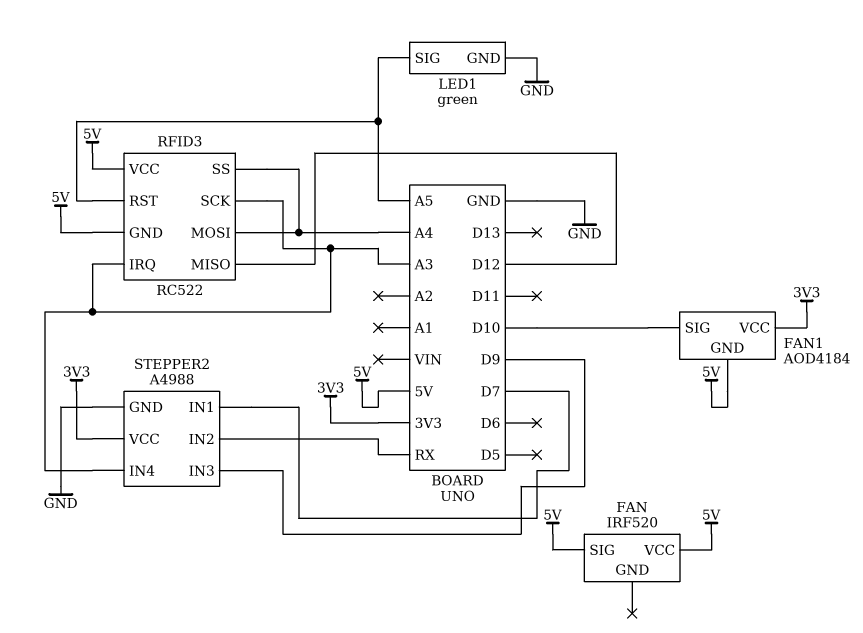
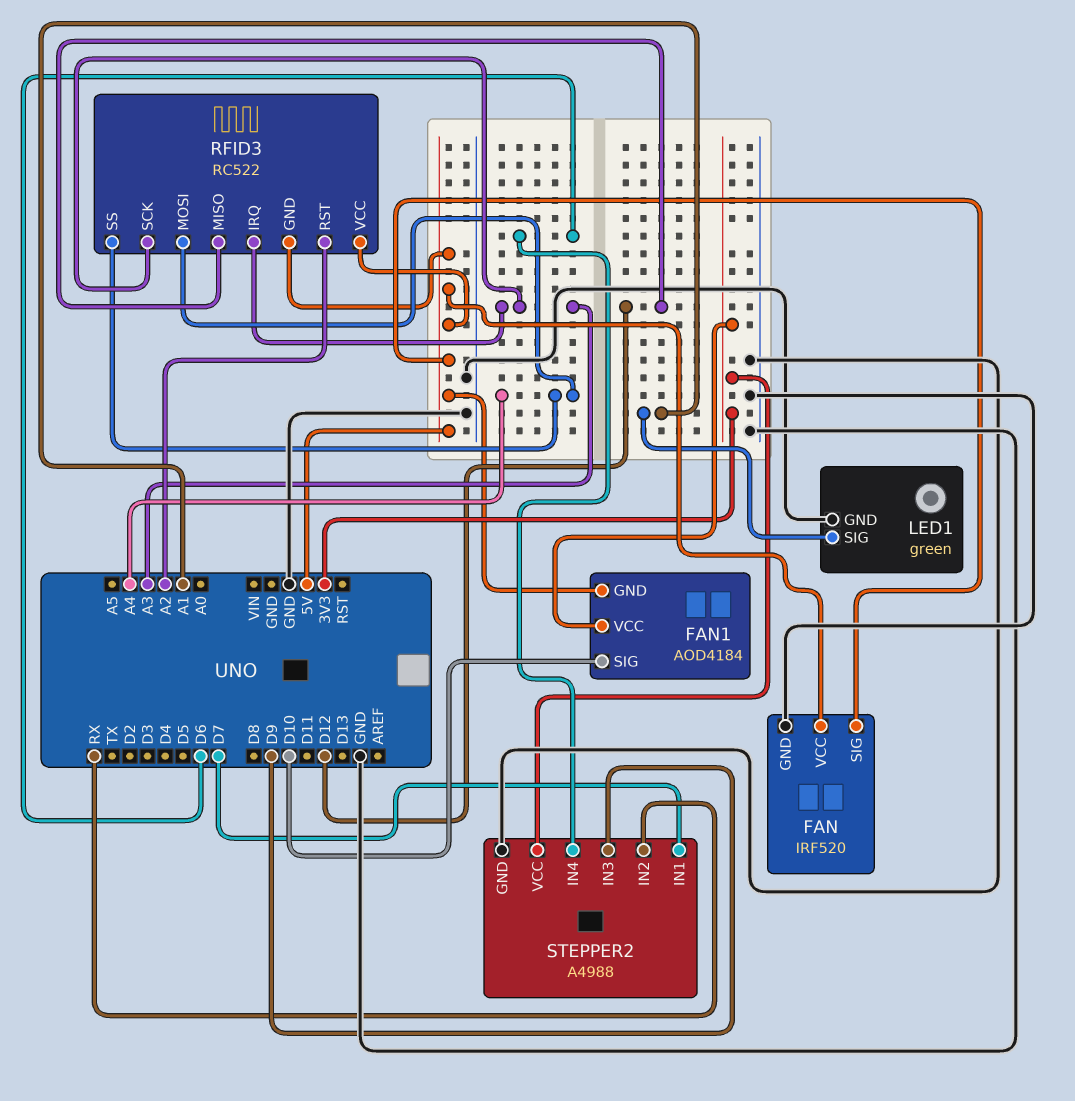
FAN pin GND: none -> GND
LED1 pin SIG: A5 -> A1
RFID3 pin RST: A5 -> A2
STEPPER2 pin IN4: A3 -> D6

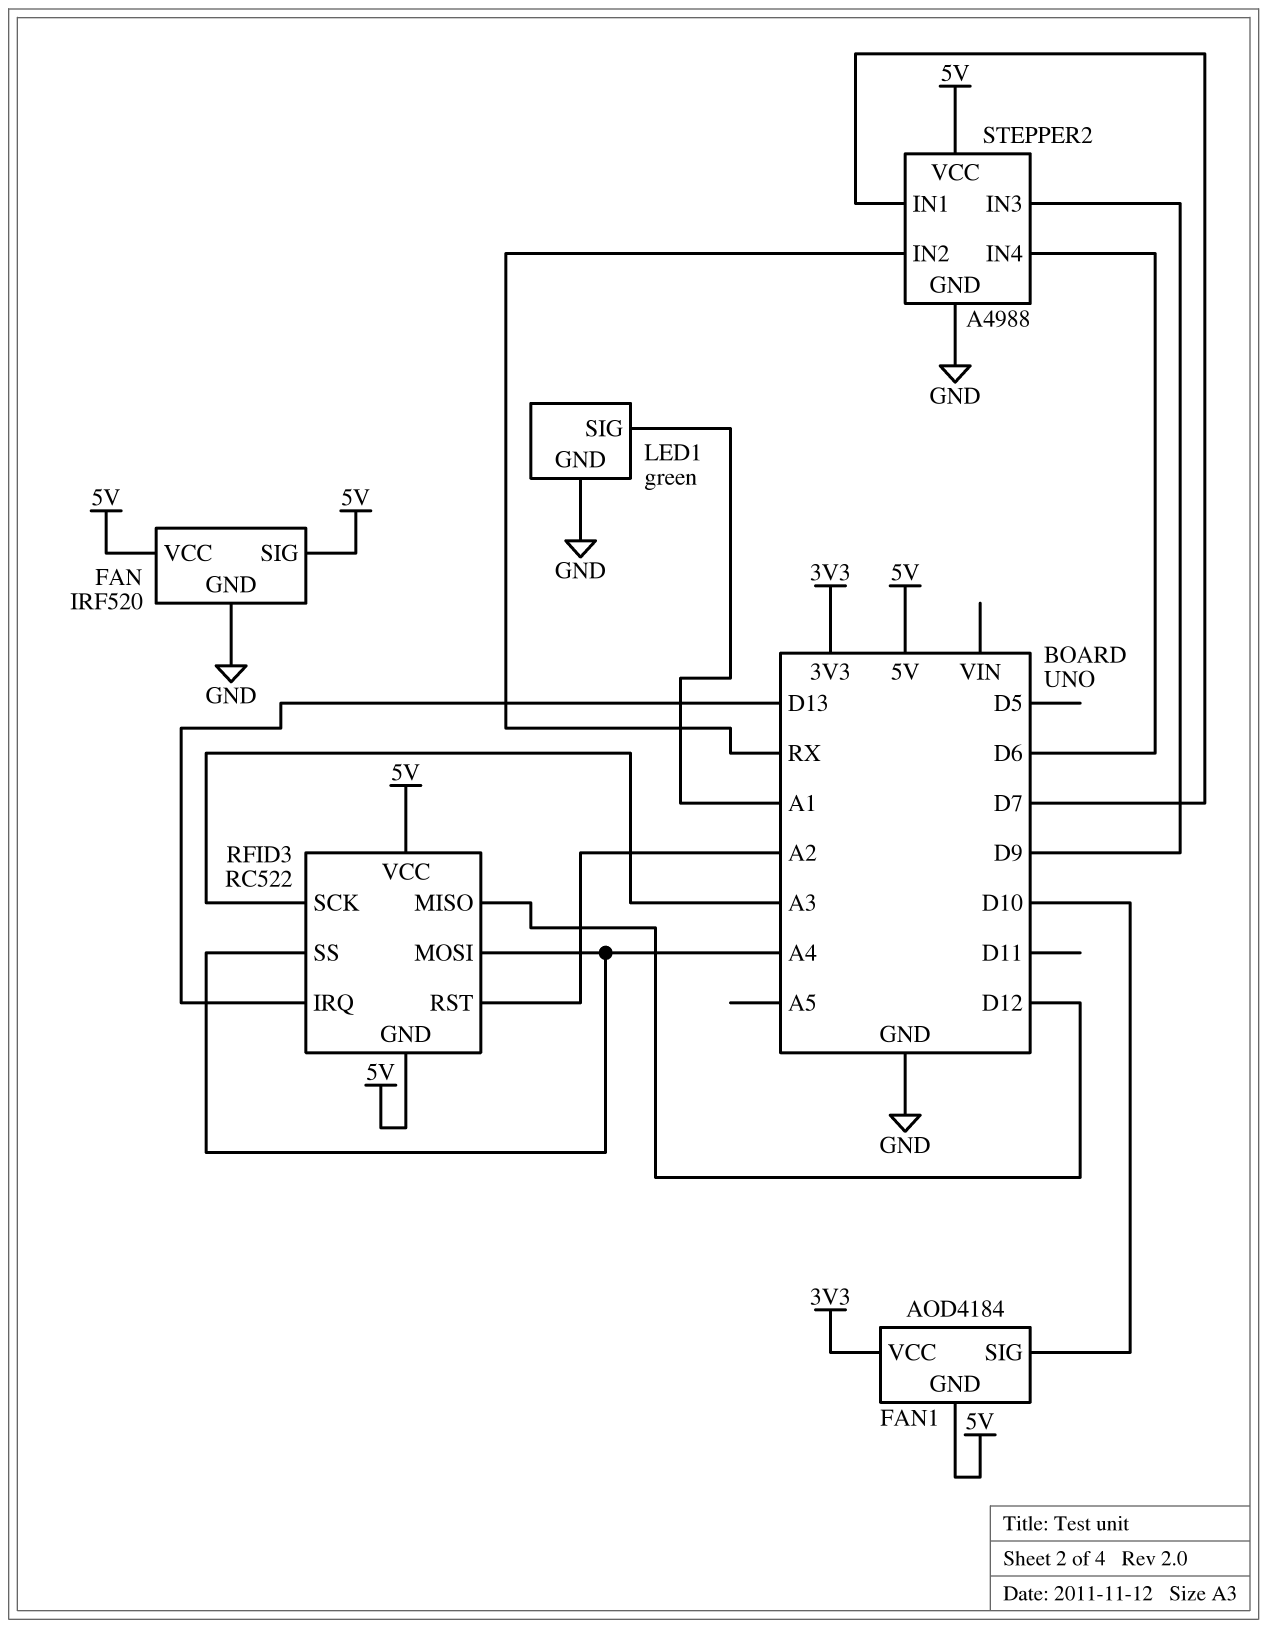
RFID3 pin IRQ: A3 -> D13
STEPPER2 pin VCC: 3V3 -> 5V

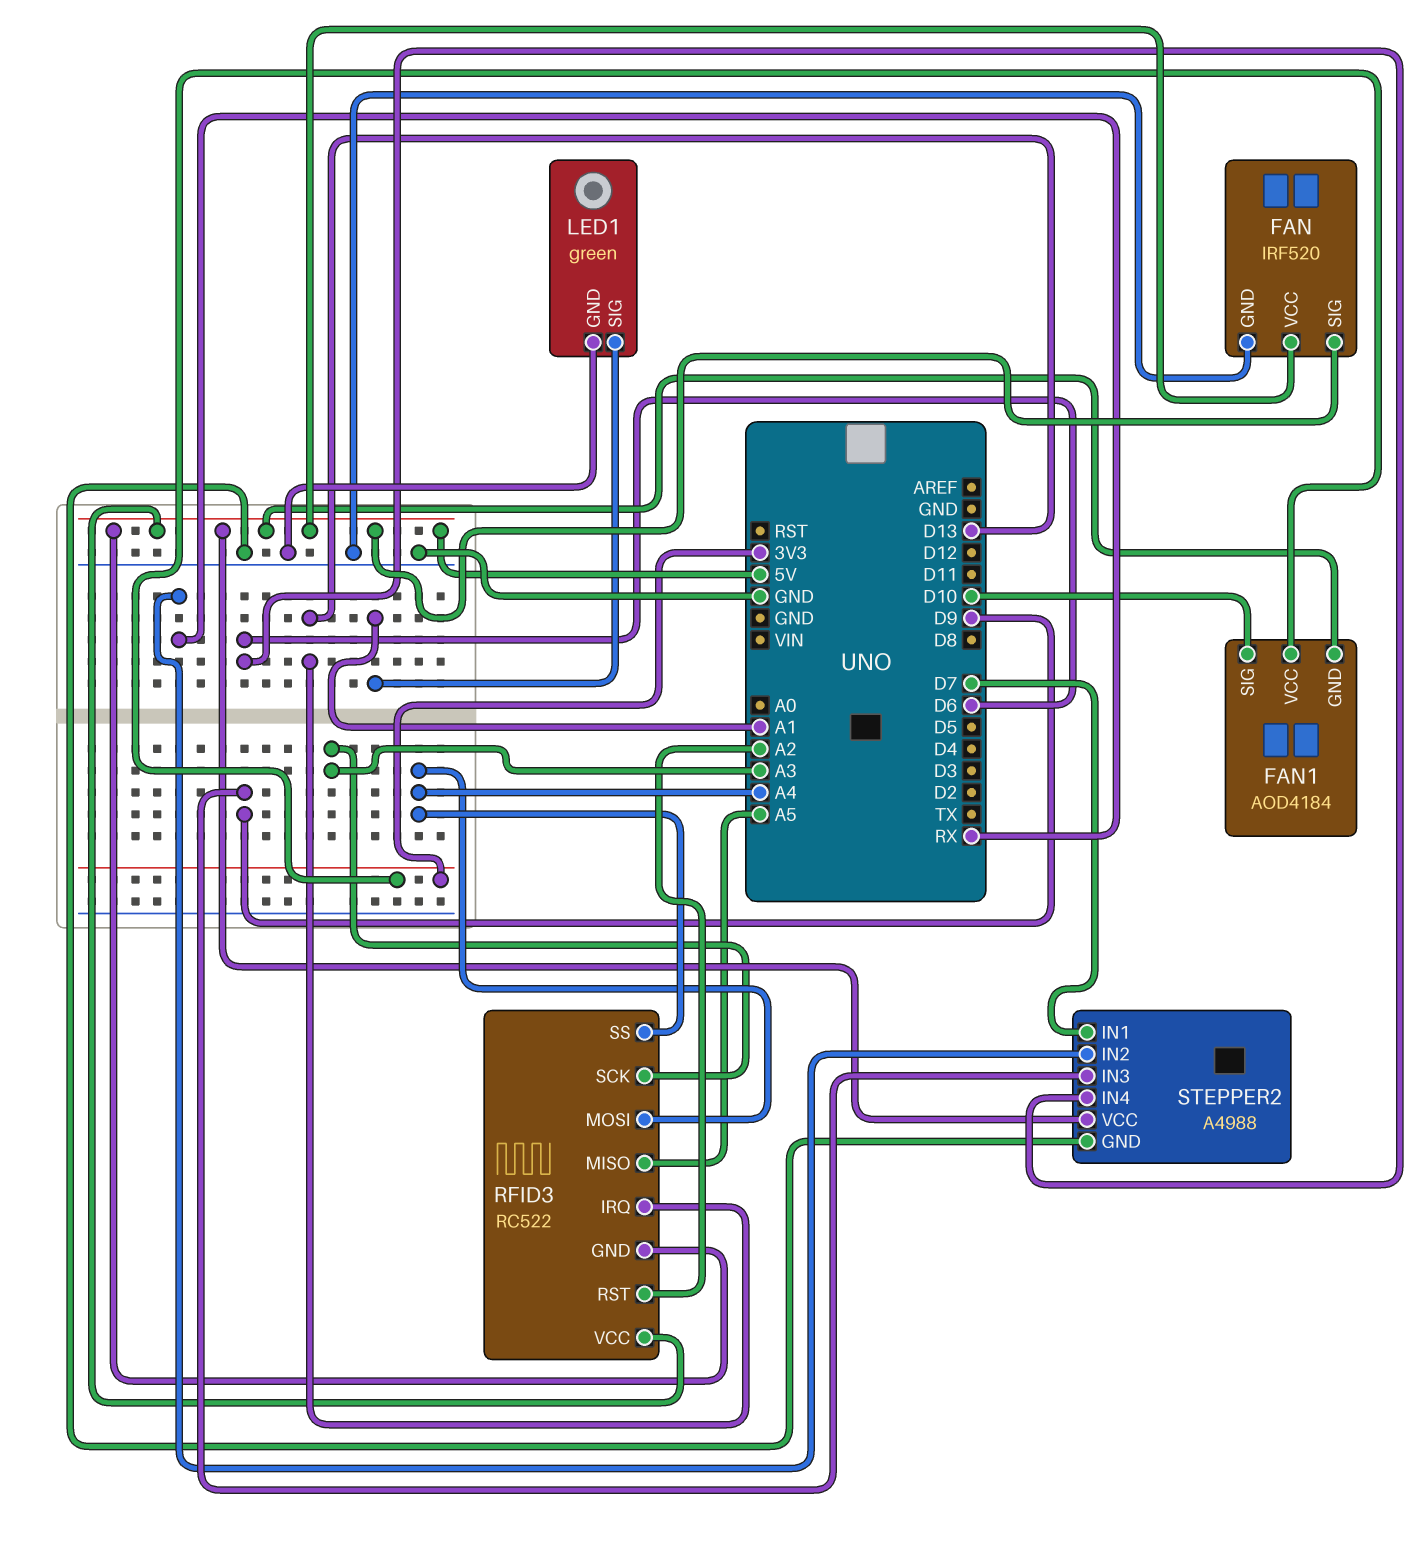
RFID3 pin MISO: D12 -> A5

